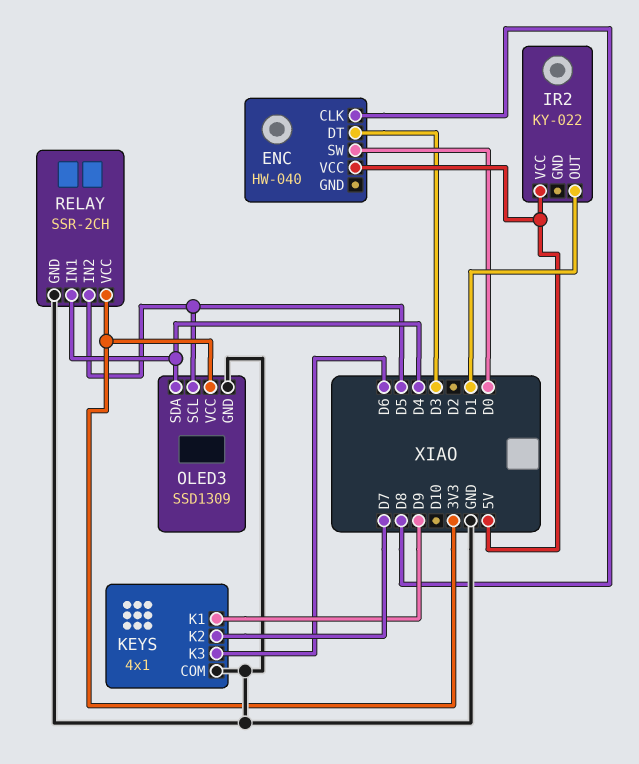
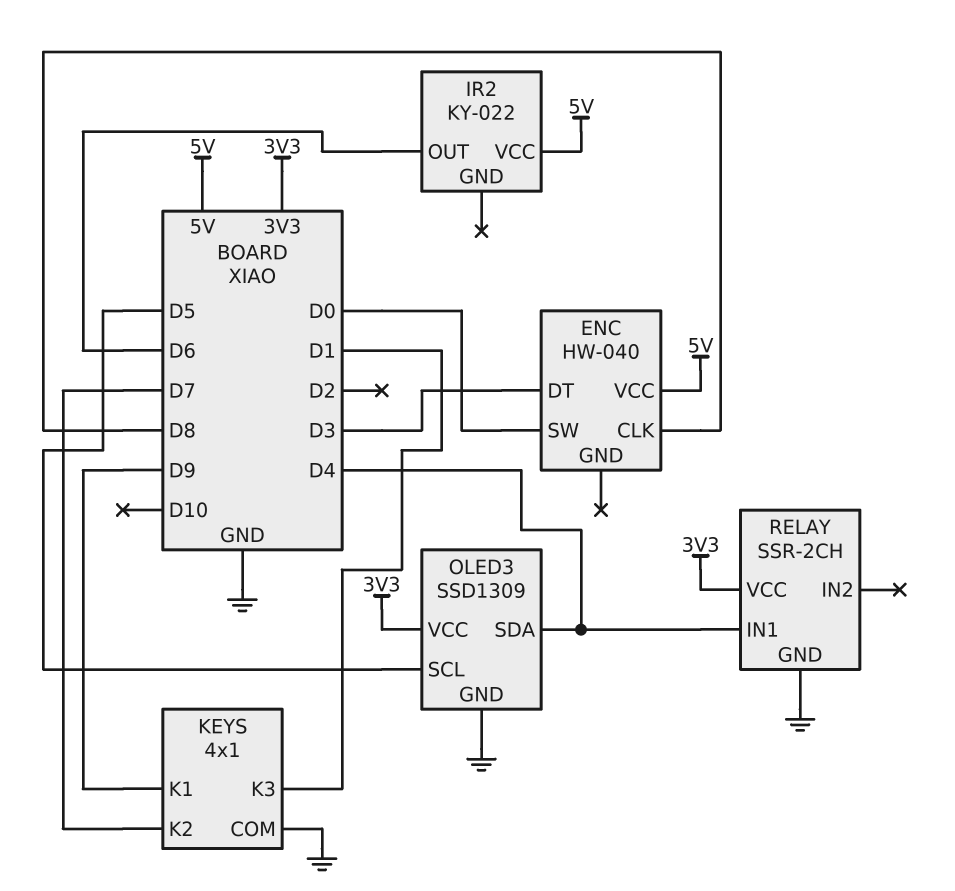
IR2 pin OUT: D1 -> D6
KEYS pin K3: D6 -> D1
RELAY pin IN2: D5 -> none

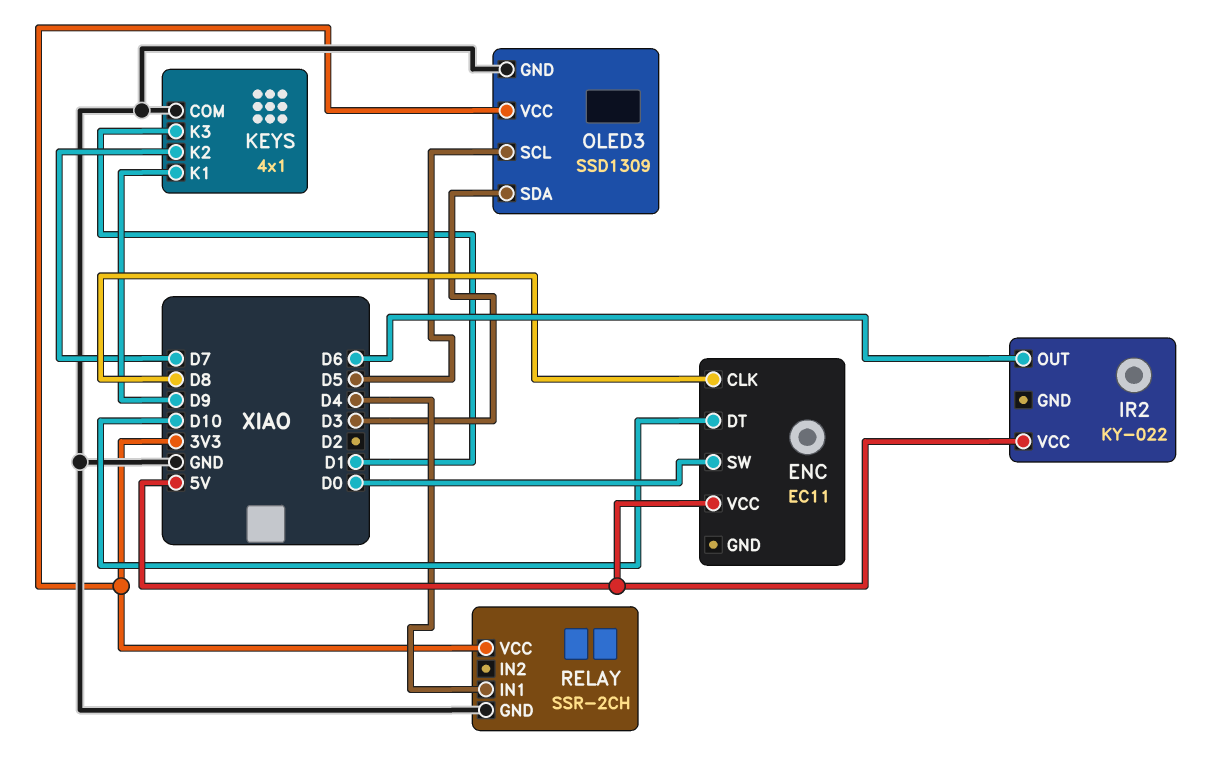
ENC: HW-040 -> EC11
ENC pin DT: D3 -> D10
OLED3 pin SDA: D4 -> D3

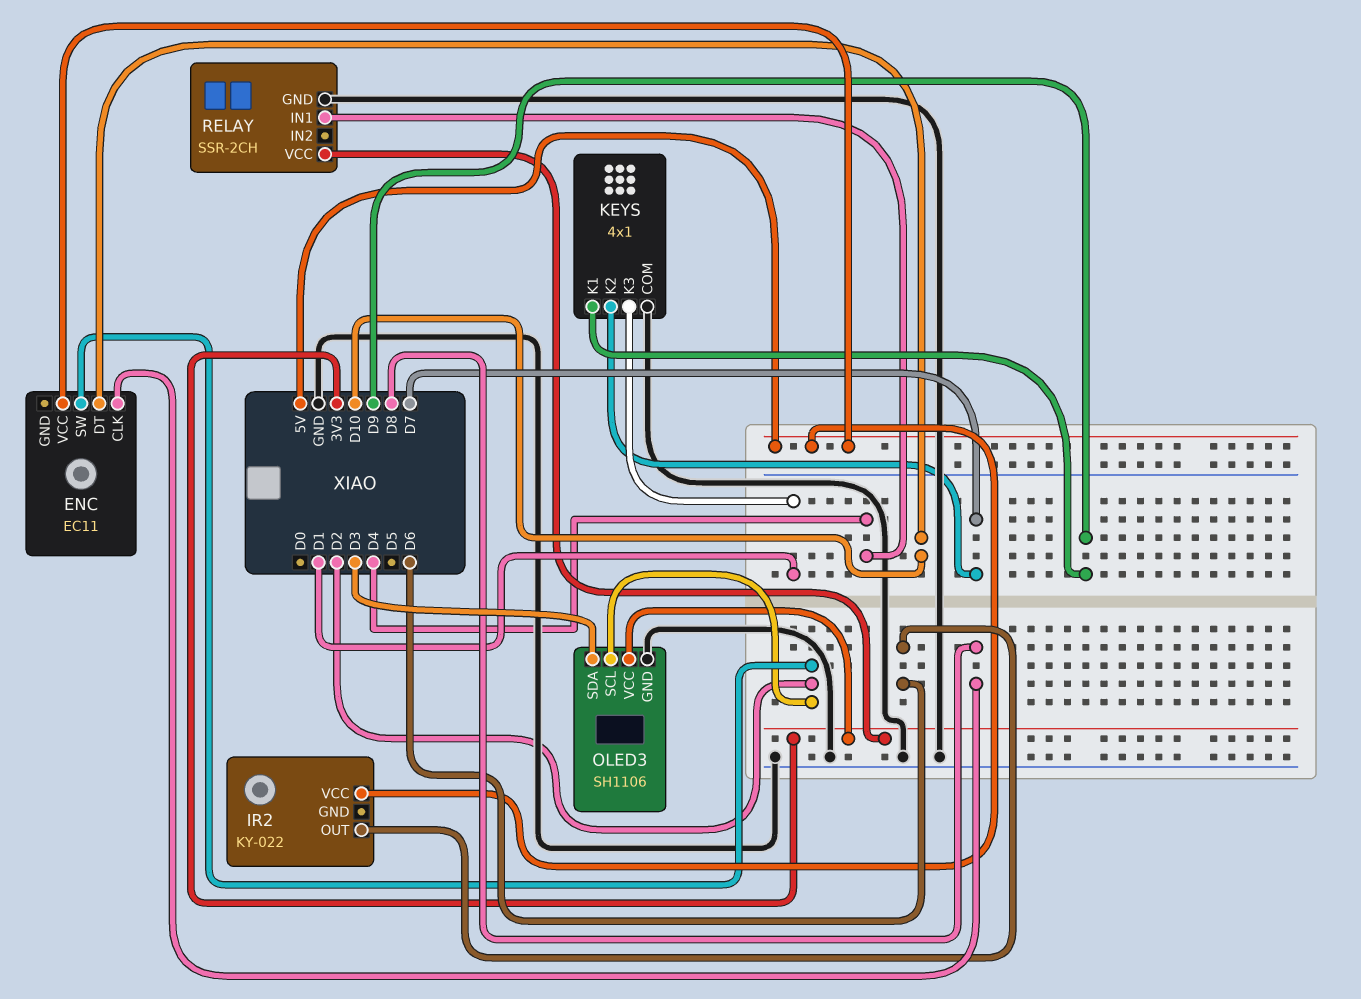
ENC pin SW: D0 -> D2
OLED3: SSD1309 -> SH1106
OLED3 pin SCL: D5 -> D2

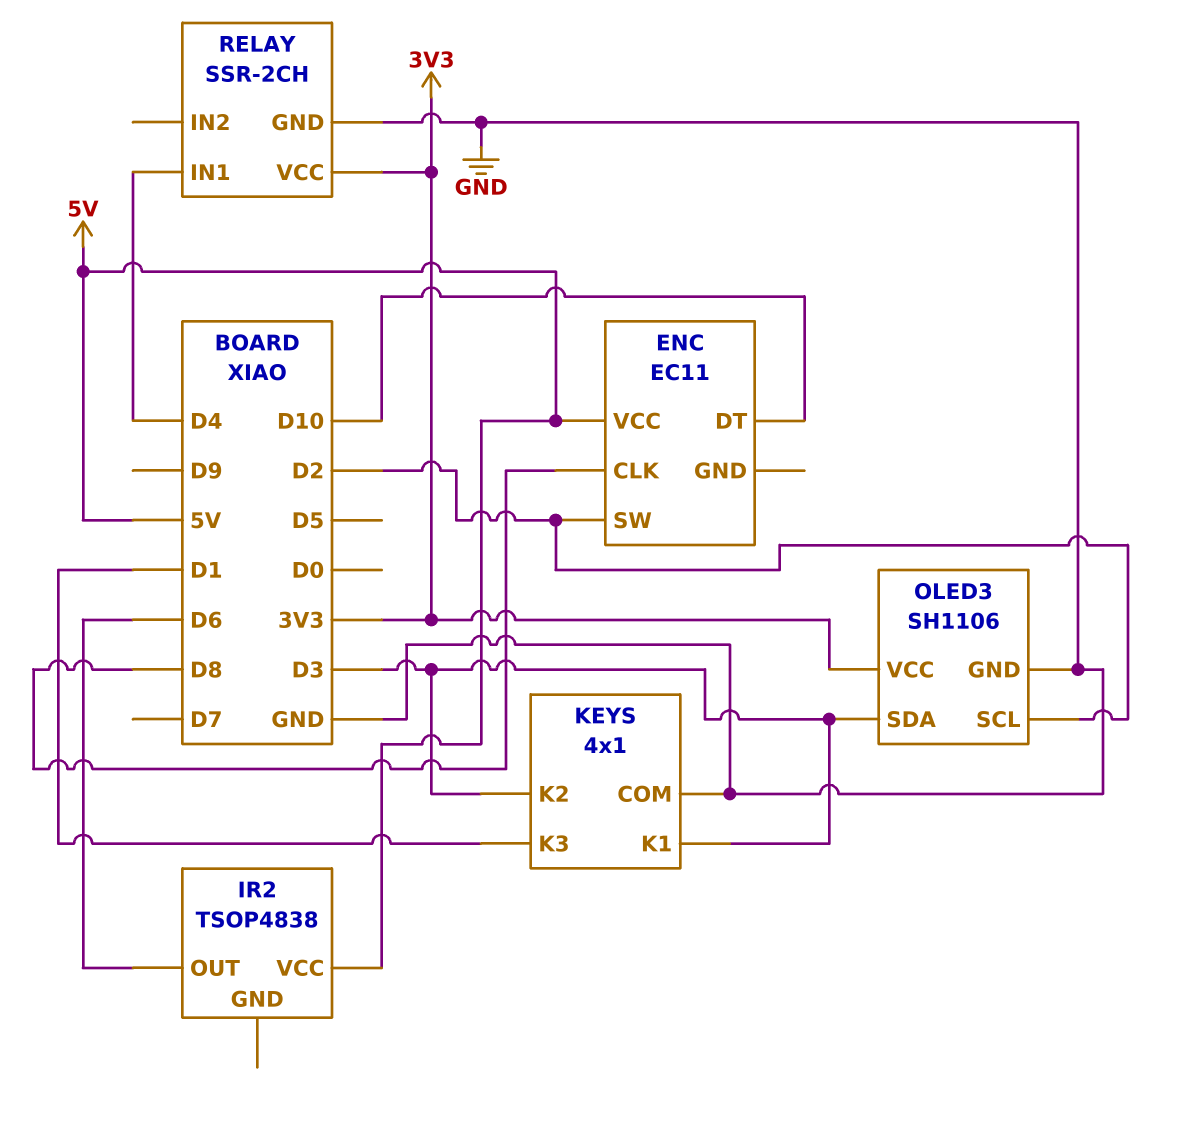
IR2: KY-022 -> TSOP4838
KEYS pin K1: D9 -> D3
KEYS pin K2: D7 -> D3

